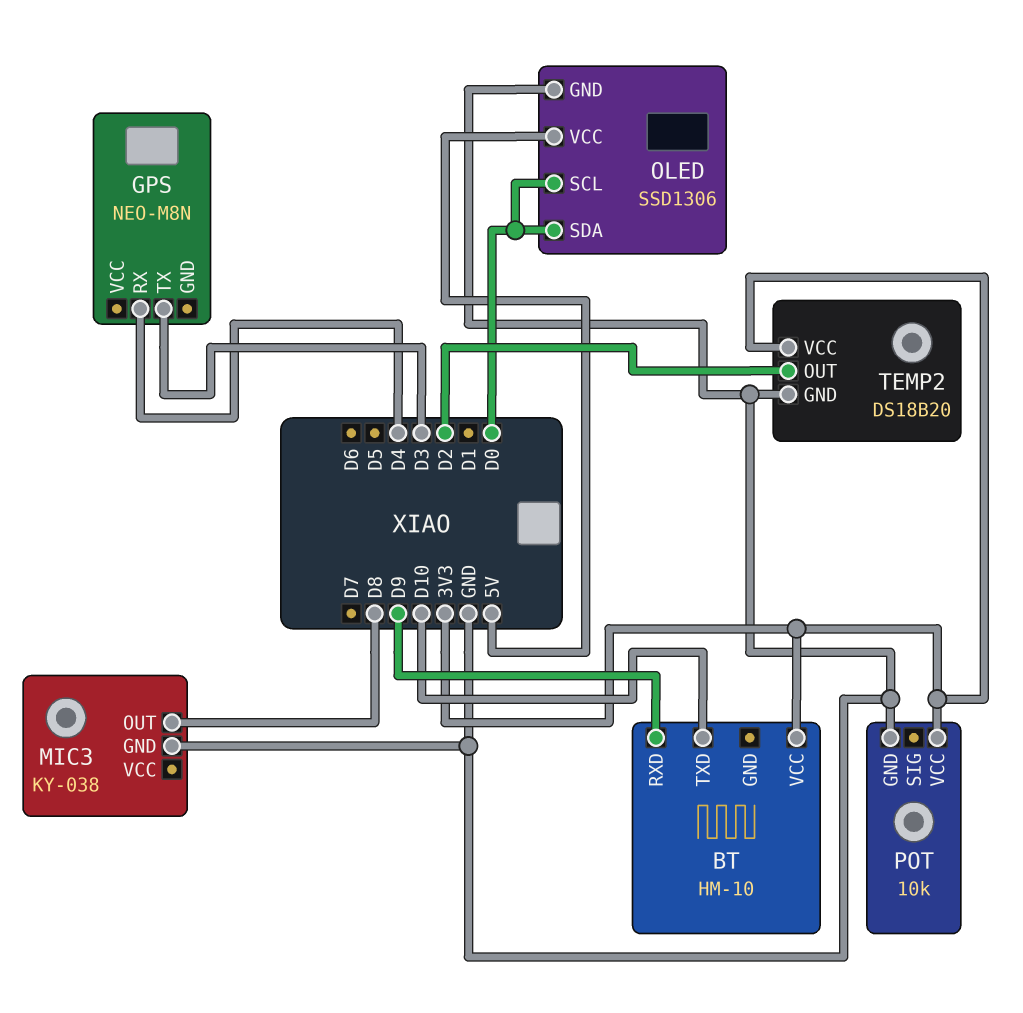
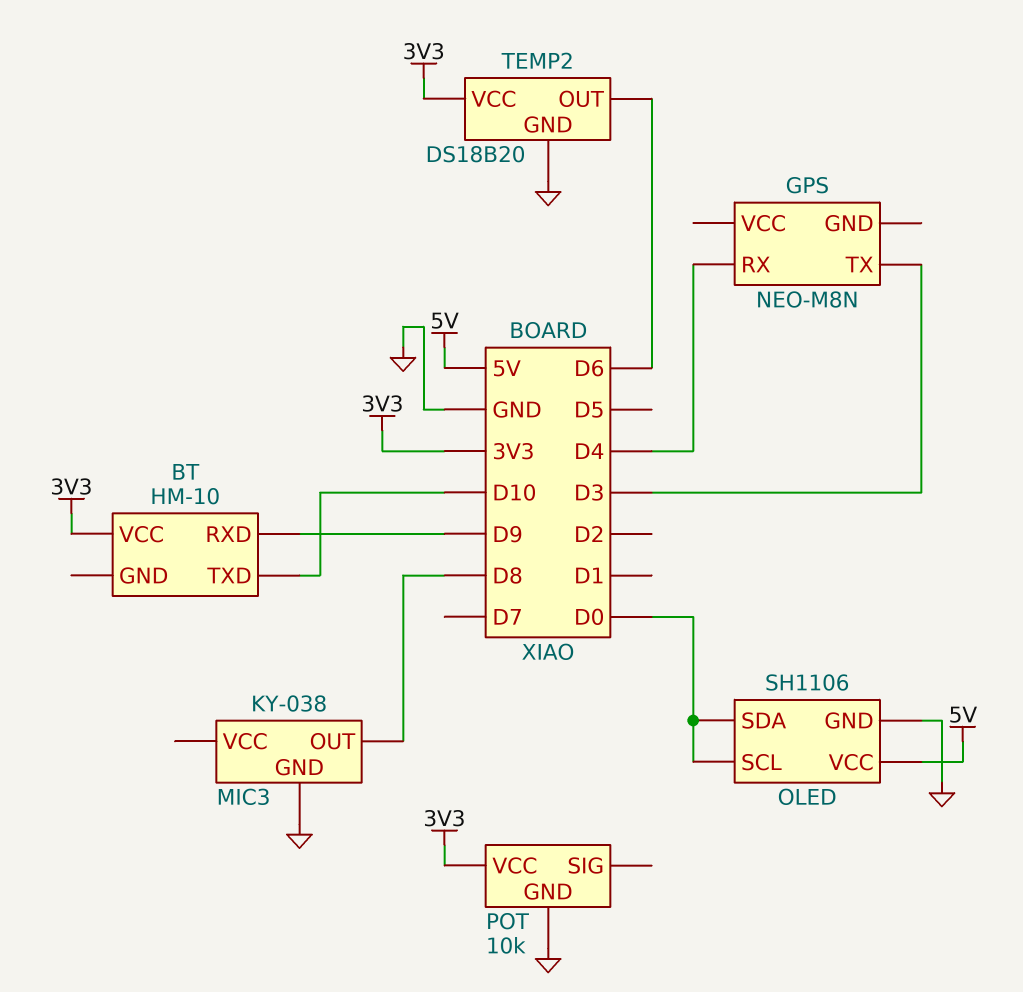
OLED: SSD1306 -> SH1106
TEMP2 pin OUT: D2 -> D6

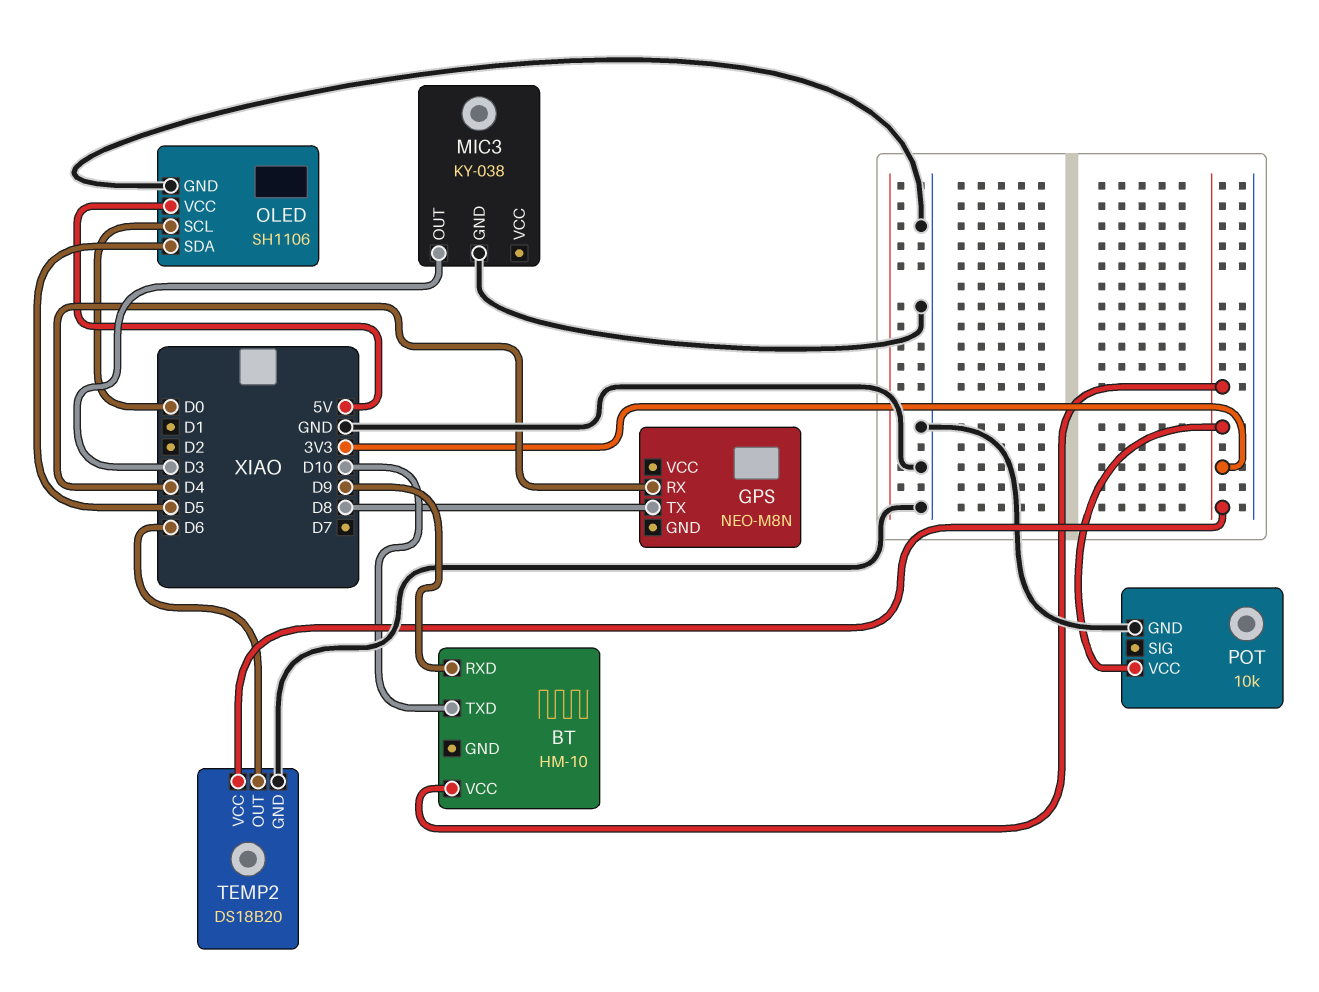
GPS pin TX: D3 -> D8
MIC3 pin OUT: D8 -> D3
OLED pin SDA: D0 -> D5

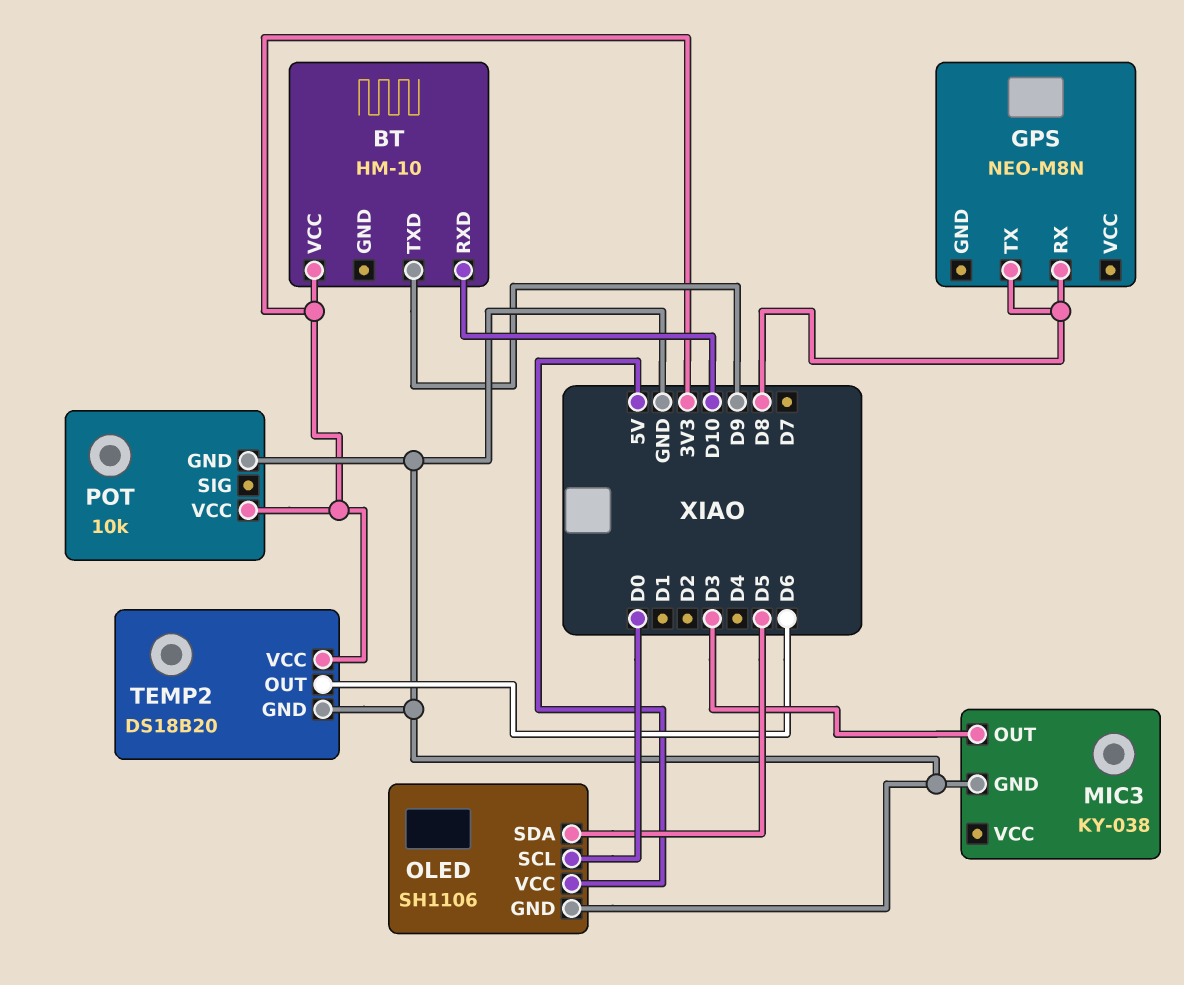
BT pin RXD: D9 -> D10
BT pin TXD: D10 -> D9
GPS pin RX: D4 -> D8

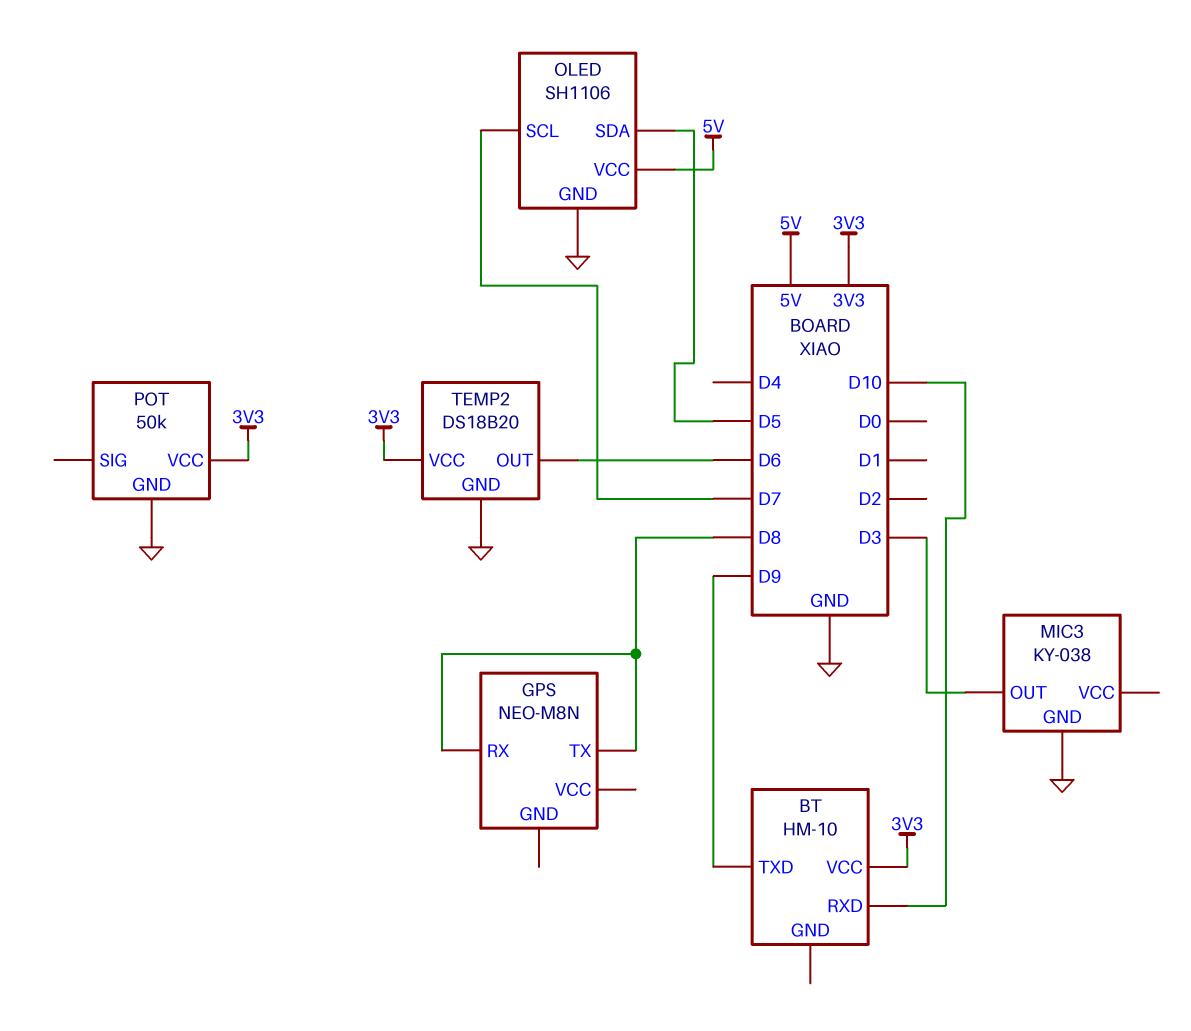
OLED pin SCL: D0 -> D7
POT: 10k -> 50k

